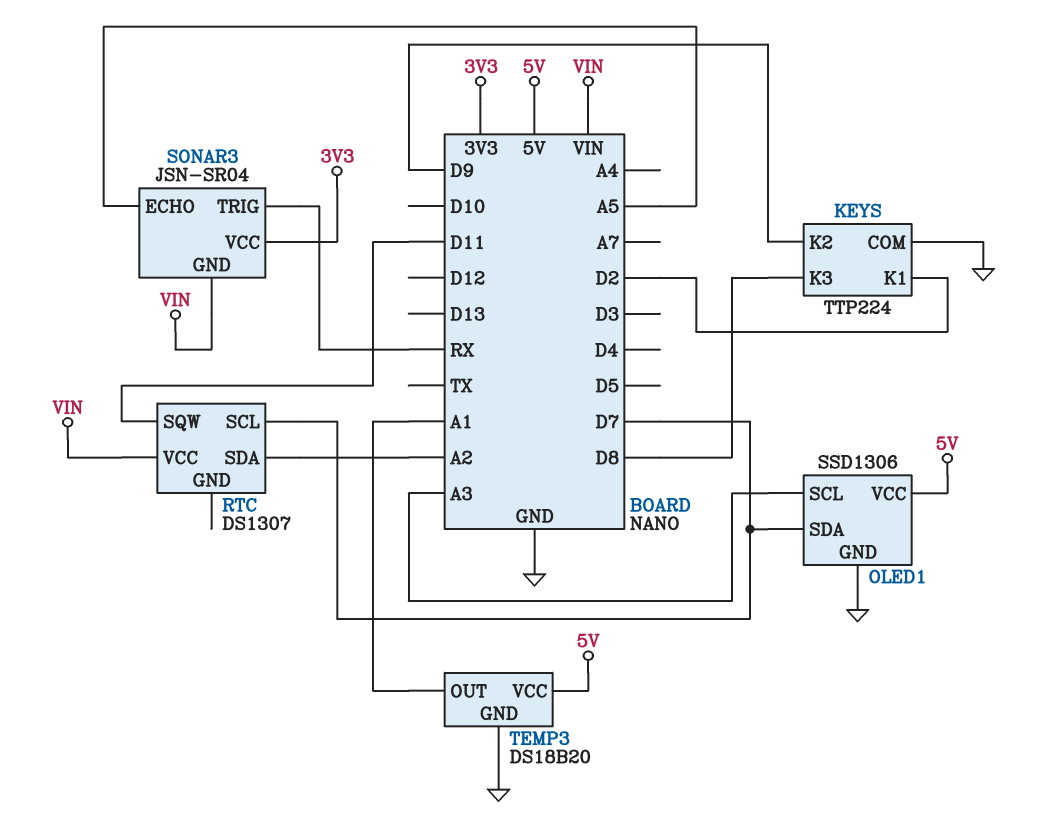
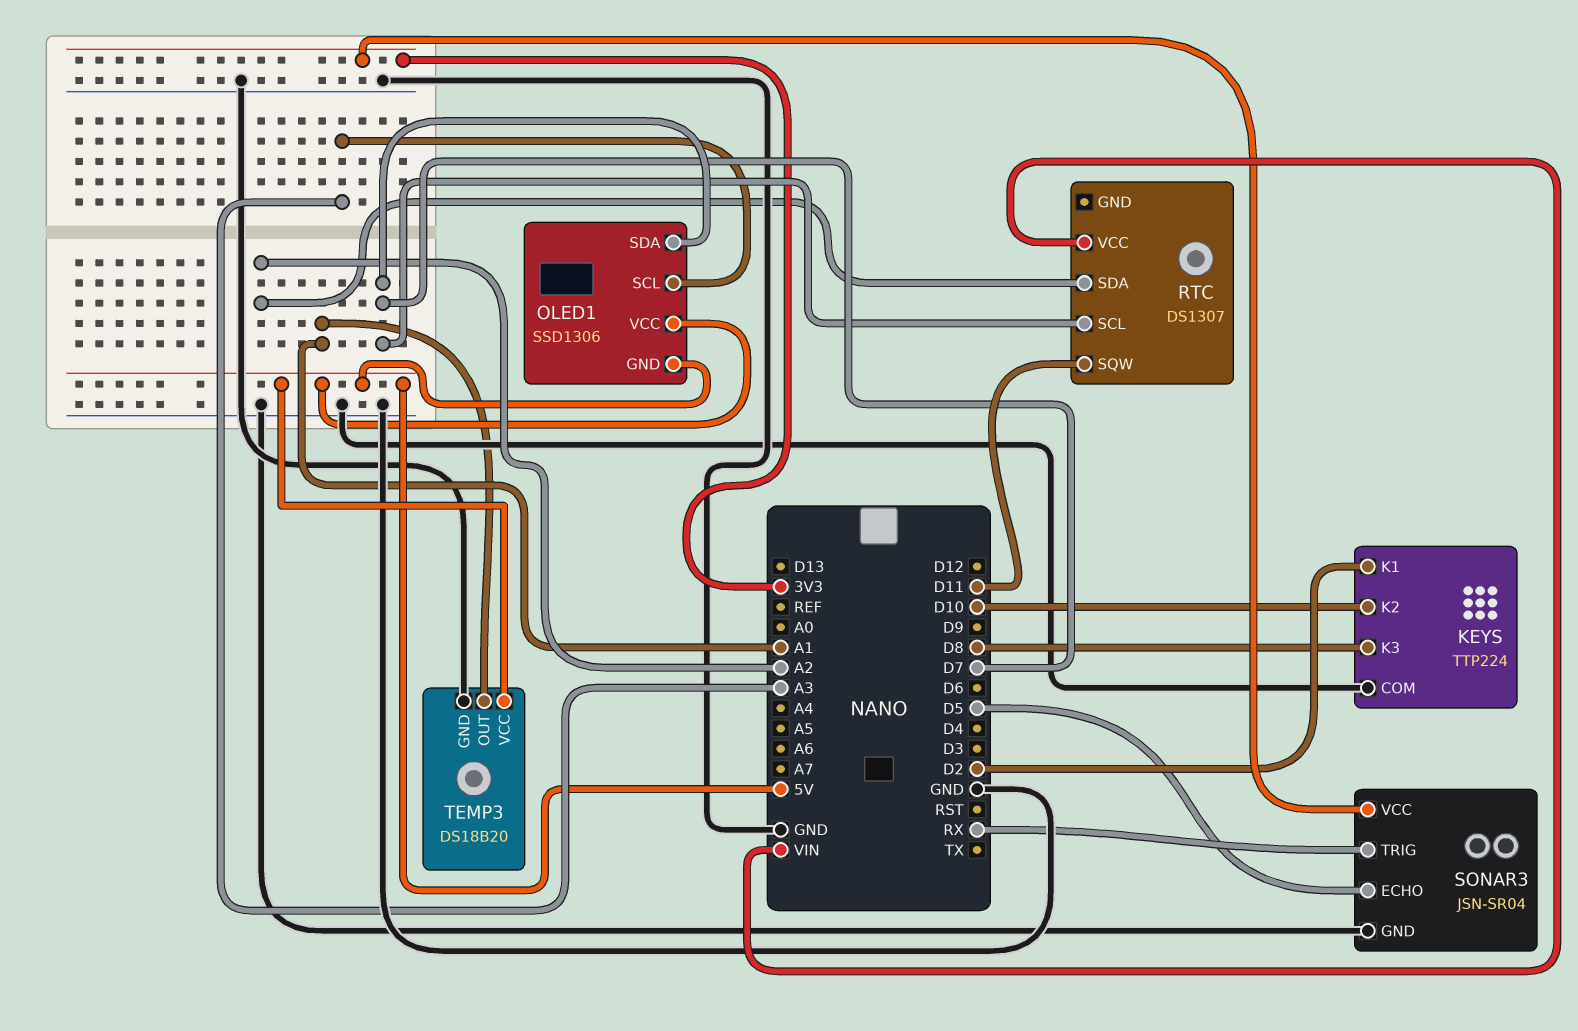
KEYS pin K2: D9 -> D10
OLED1 pin GND: GND -> 5V
SONAR3 pin ECHO: A5 -> D5
SONAR3 pin GND: VIN -> GND

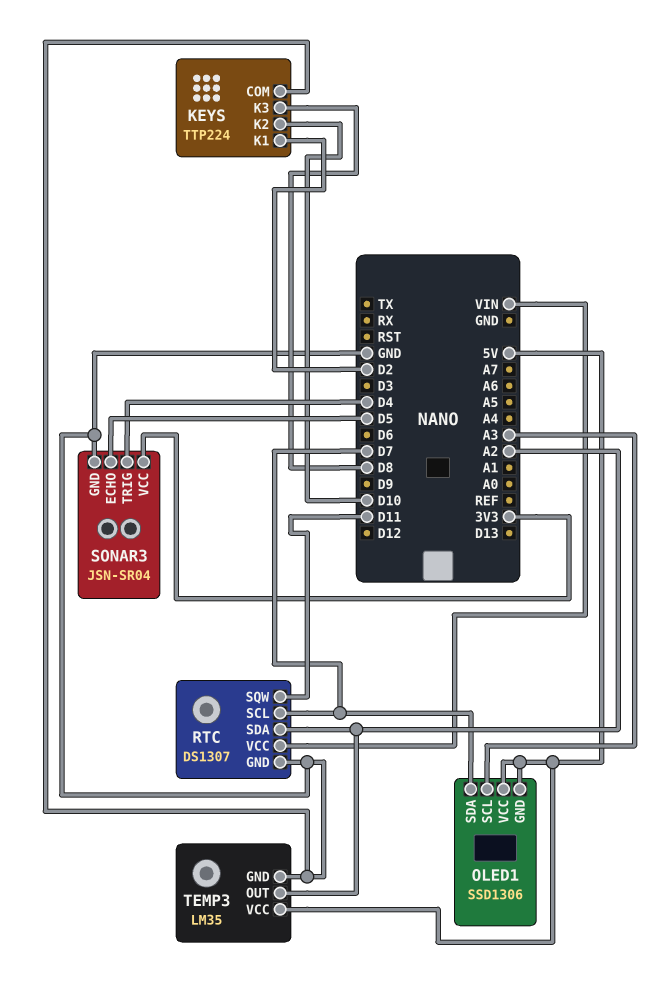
RTC pin GND: none -> GND
SONAR3 pin TRIG: RX -> D4
TEMP3: DS18B20 -> LM35
TEMP3 pin OUT: A1 -> A2

